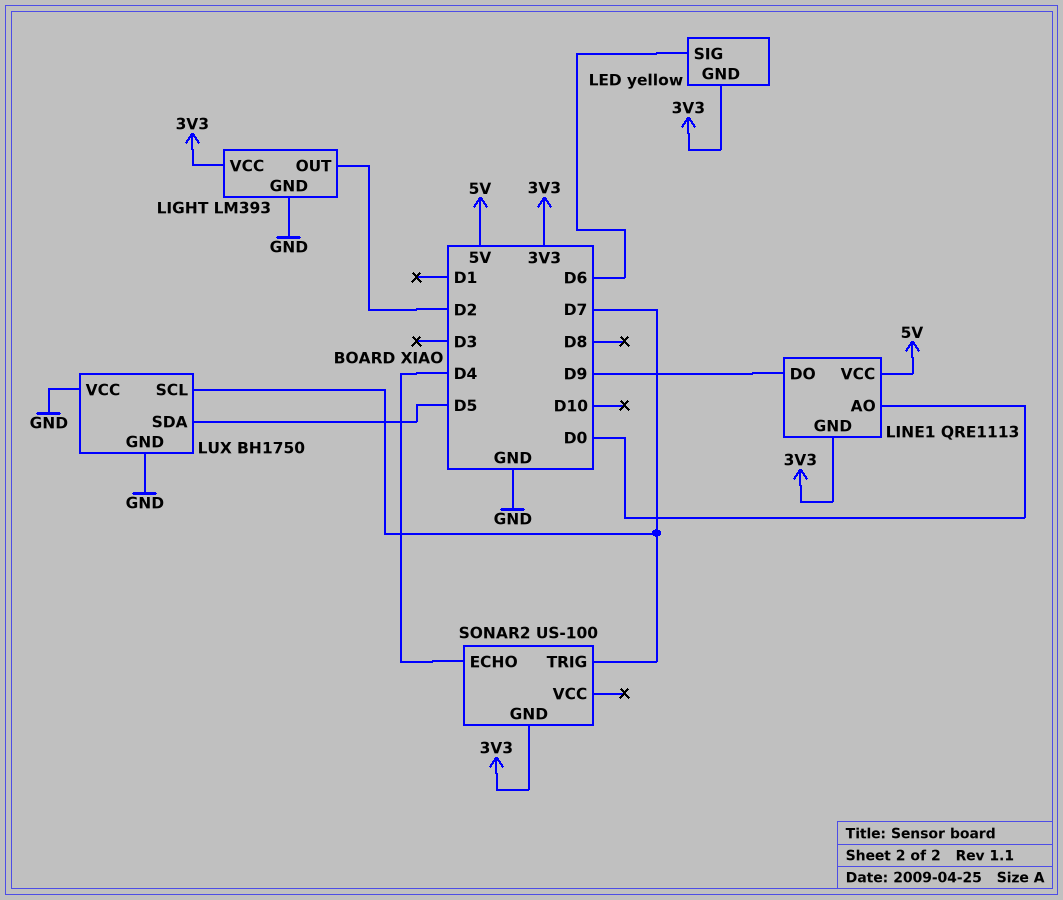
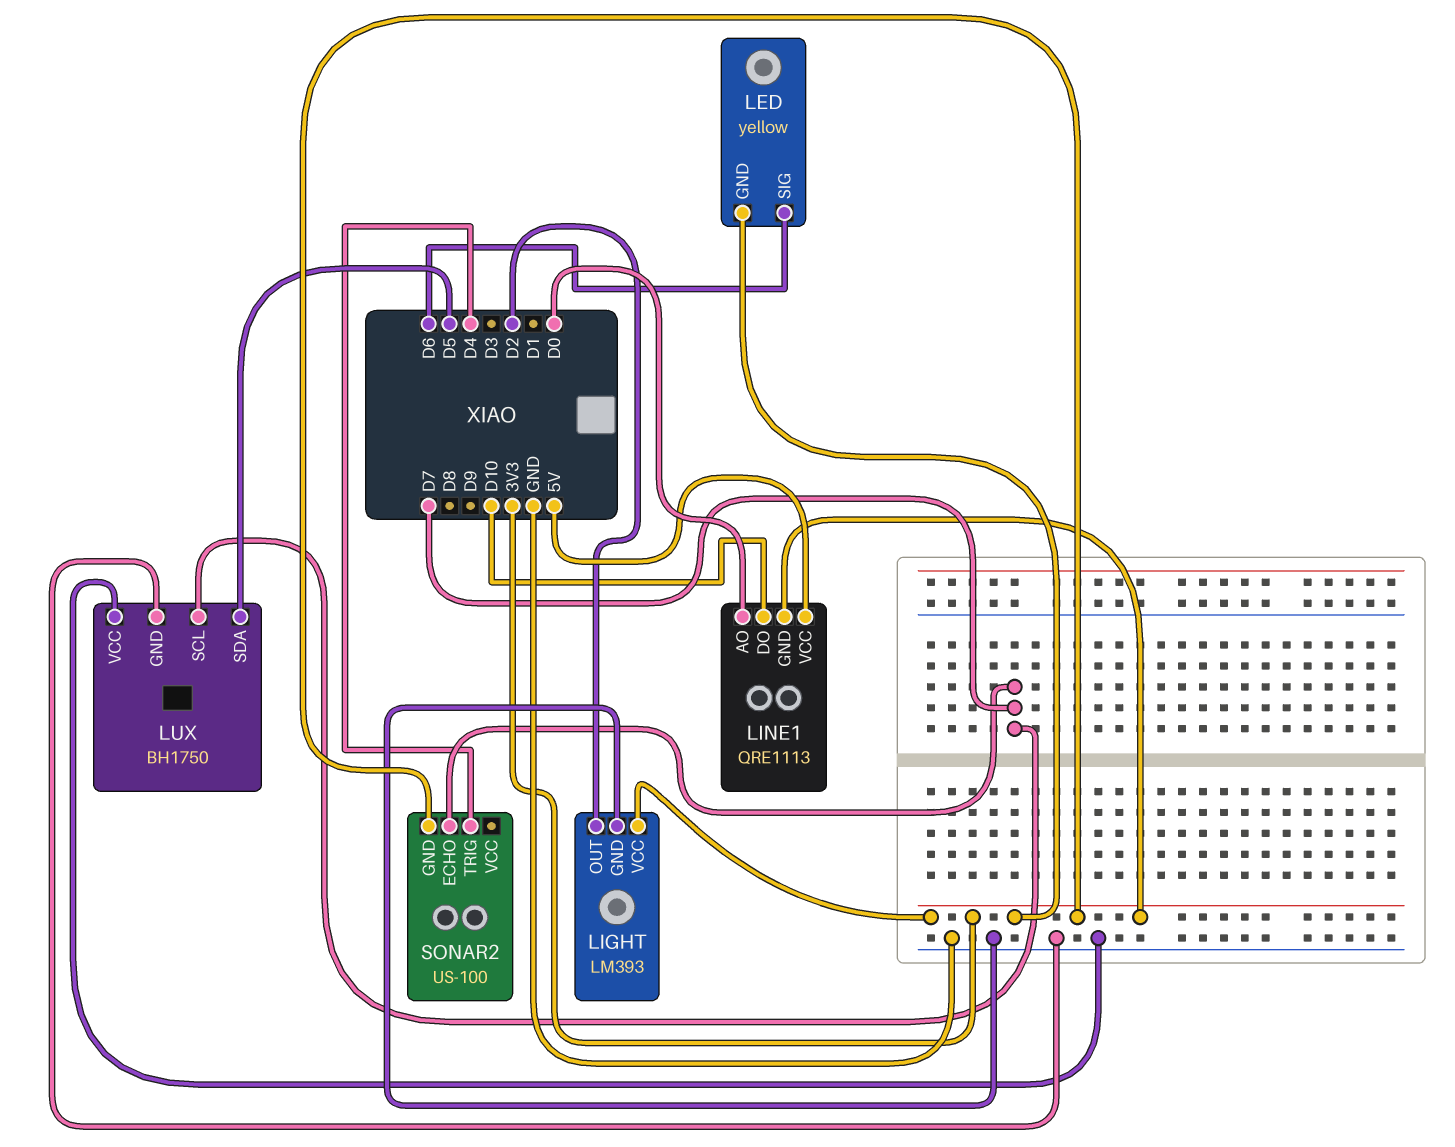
LINE1 pin DO: D9 -> D10
SONAR2 pin ECHO: D4 -> D7
SONAR2 pin TRIG: D7 -> D4

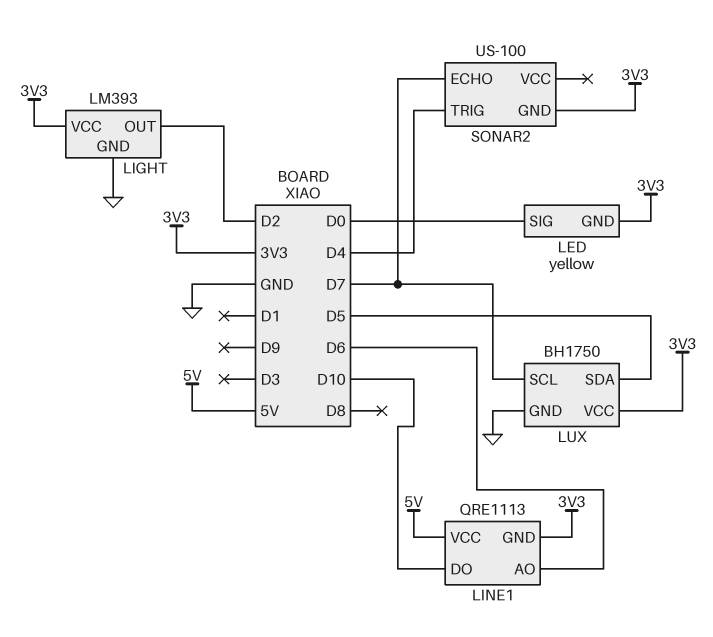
LED pin SIG: D6 -> D0
LINE1 pin AO: D0 -> D6
LUX pin VCC: GND -> 3V3

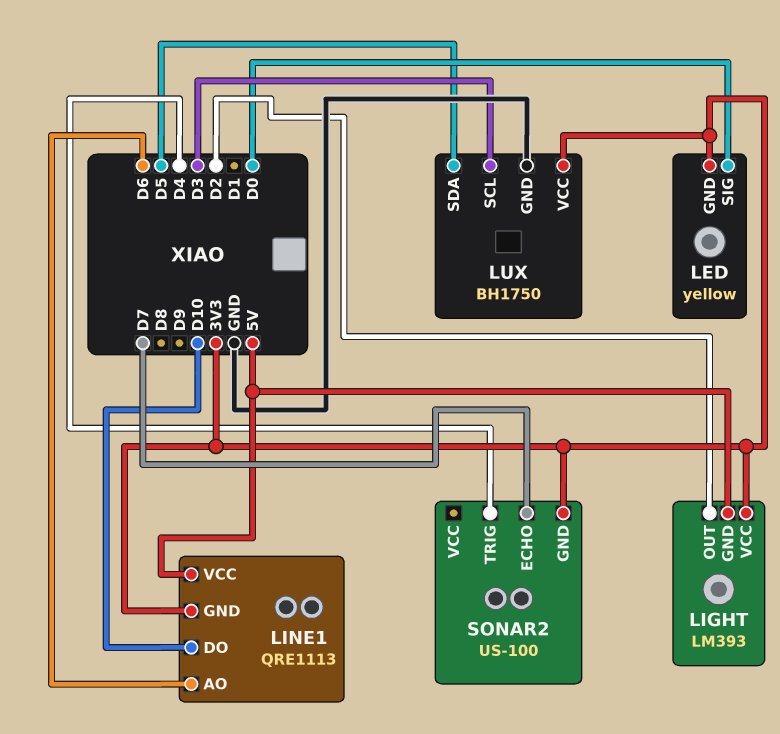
LIGHT pin GND: GND -> 5V
LUX pin SCL: D7 -> D3

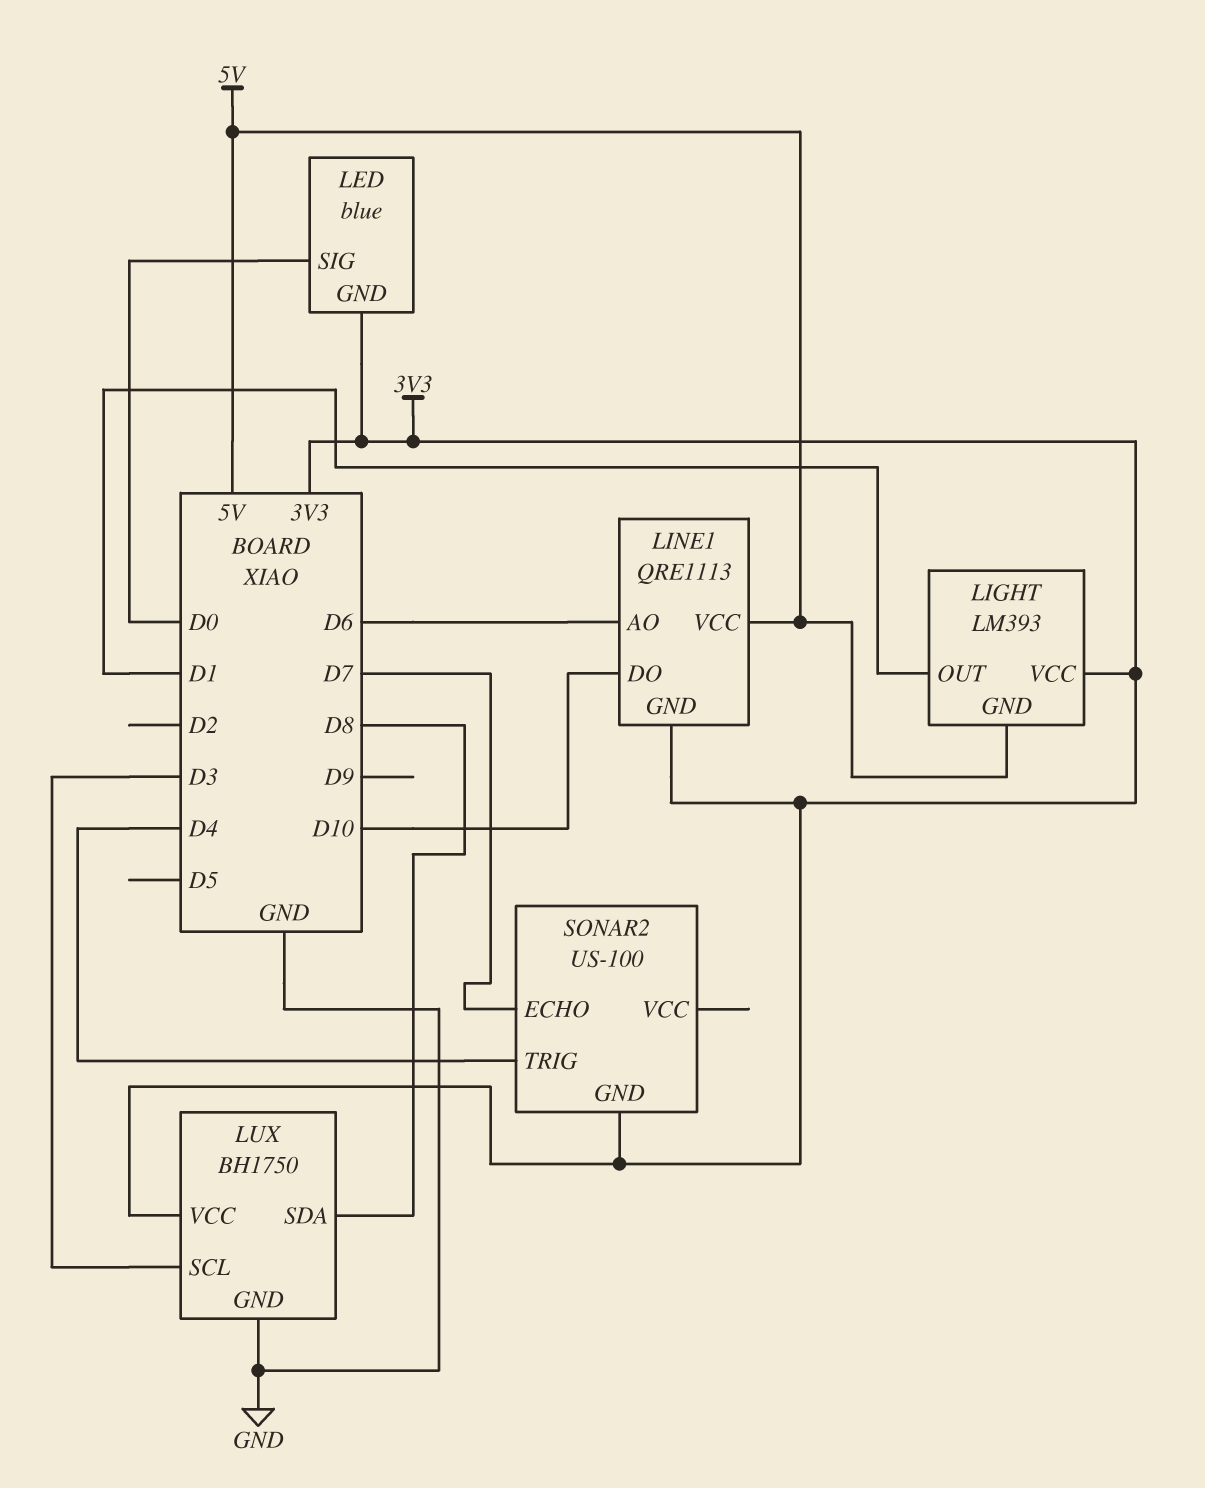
LED: yellow -> blue
LIGHT pin OUT: D2 -> D1
LUX pin SDA: D5 -> D8

